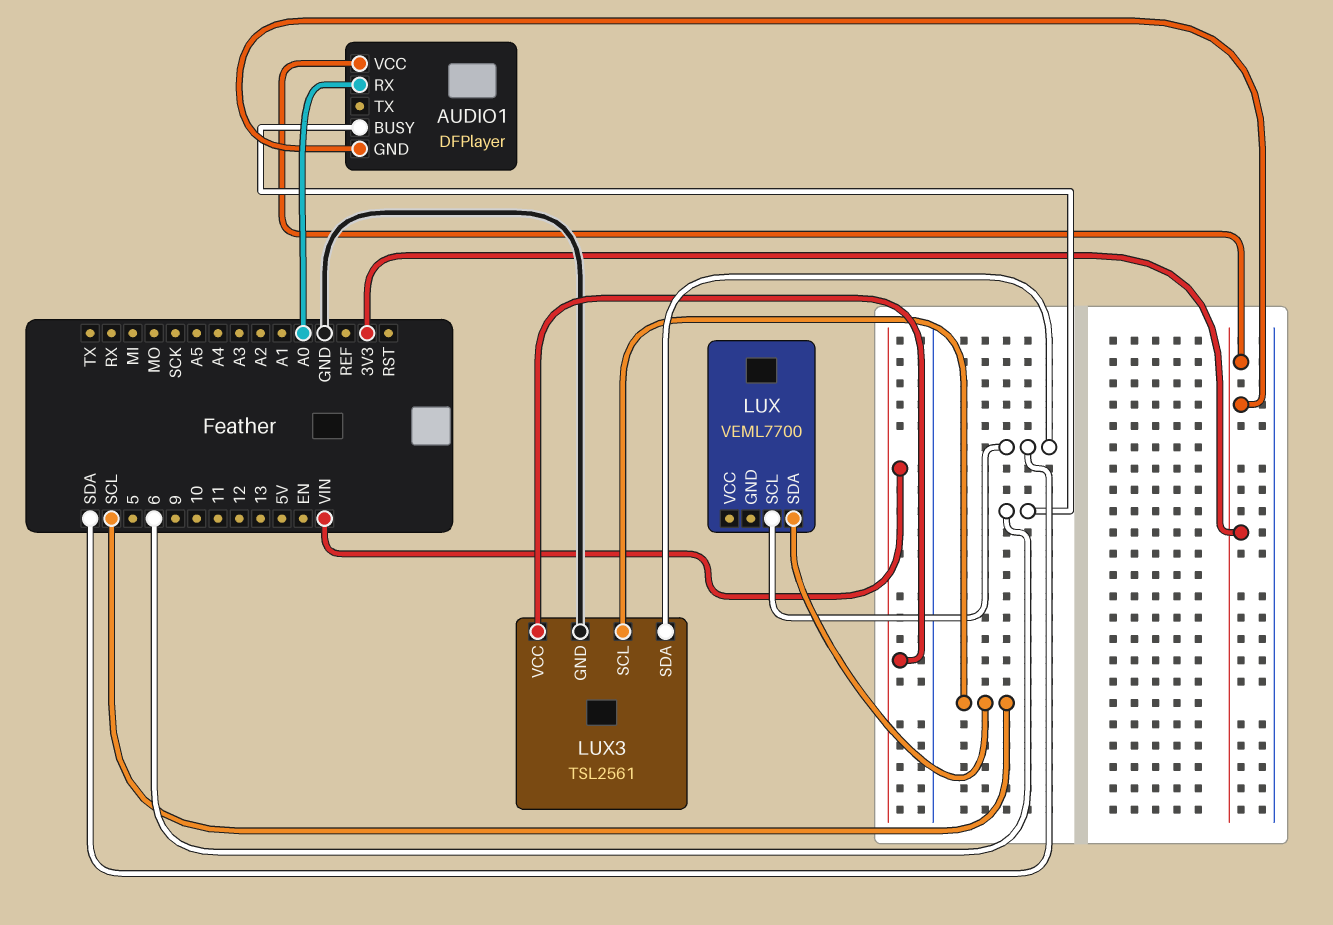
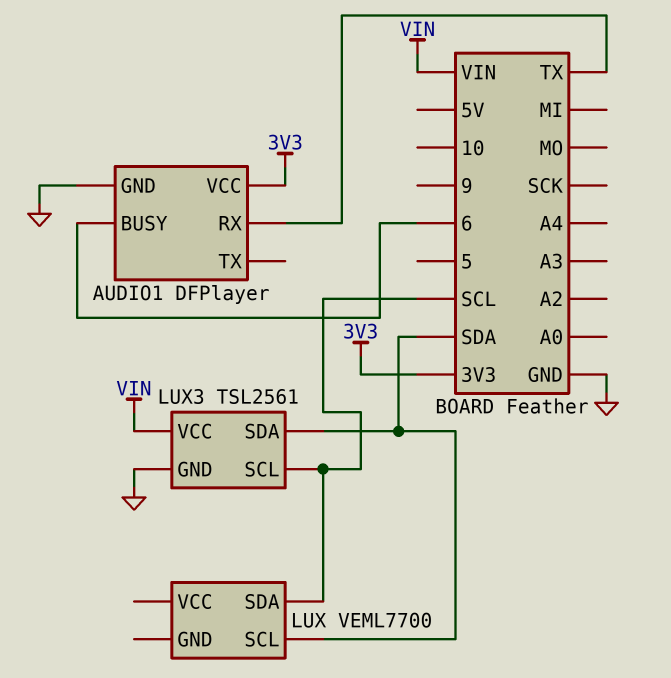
AUDIO1 pin GND: 3V3 -> GND
AUDIO1 pin RX: A0 -> TX

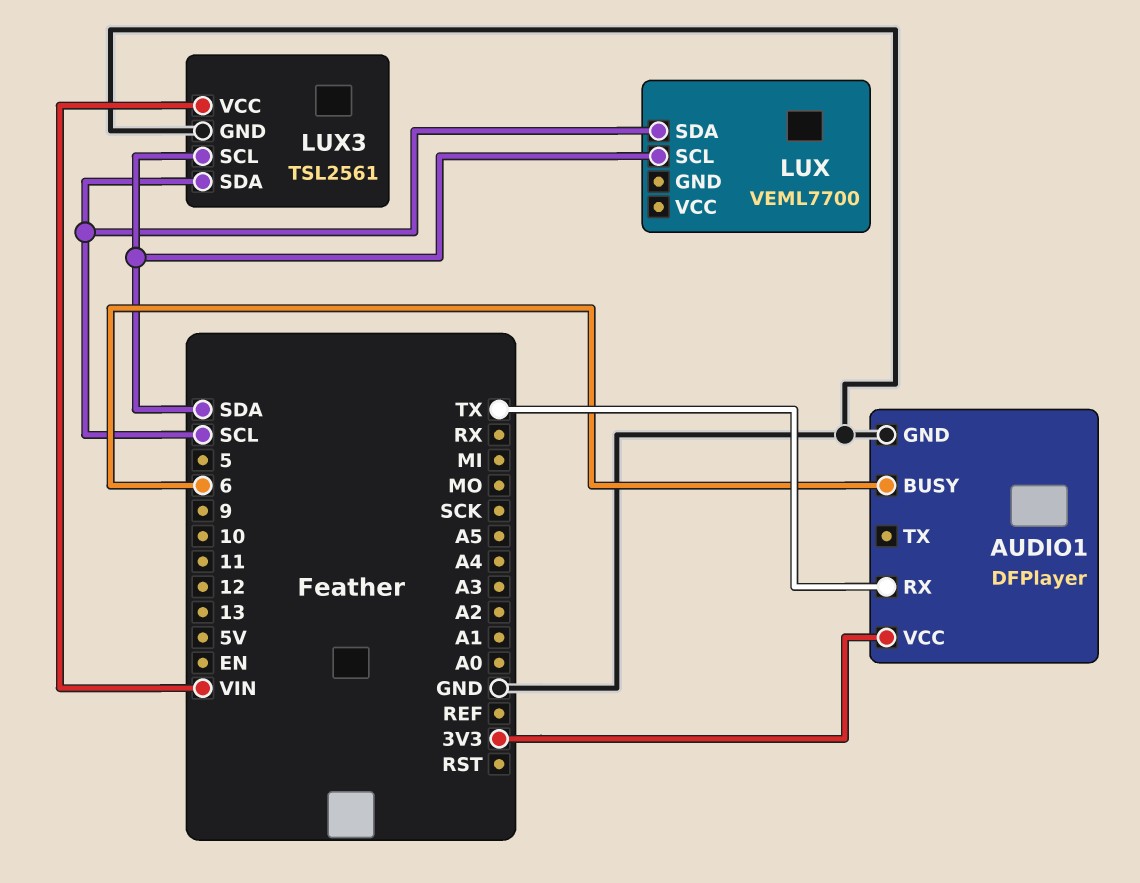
LUX3 pin SCL: SCL -> SDA
LUX3 pin SDA: SDA -> SCL

